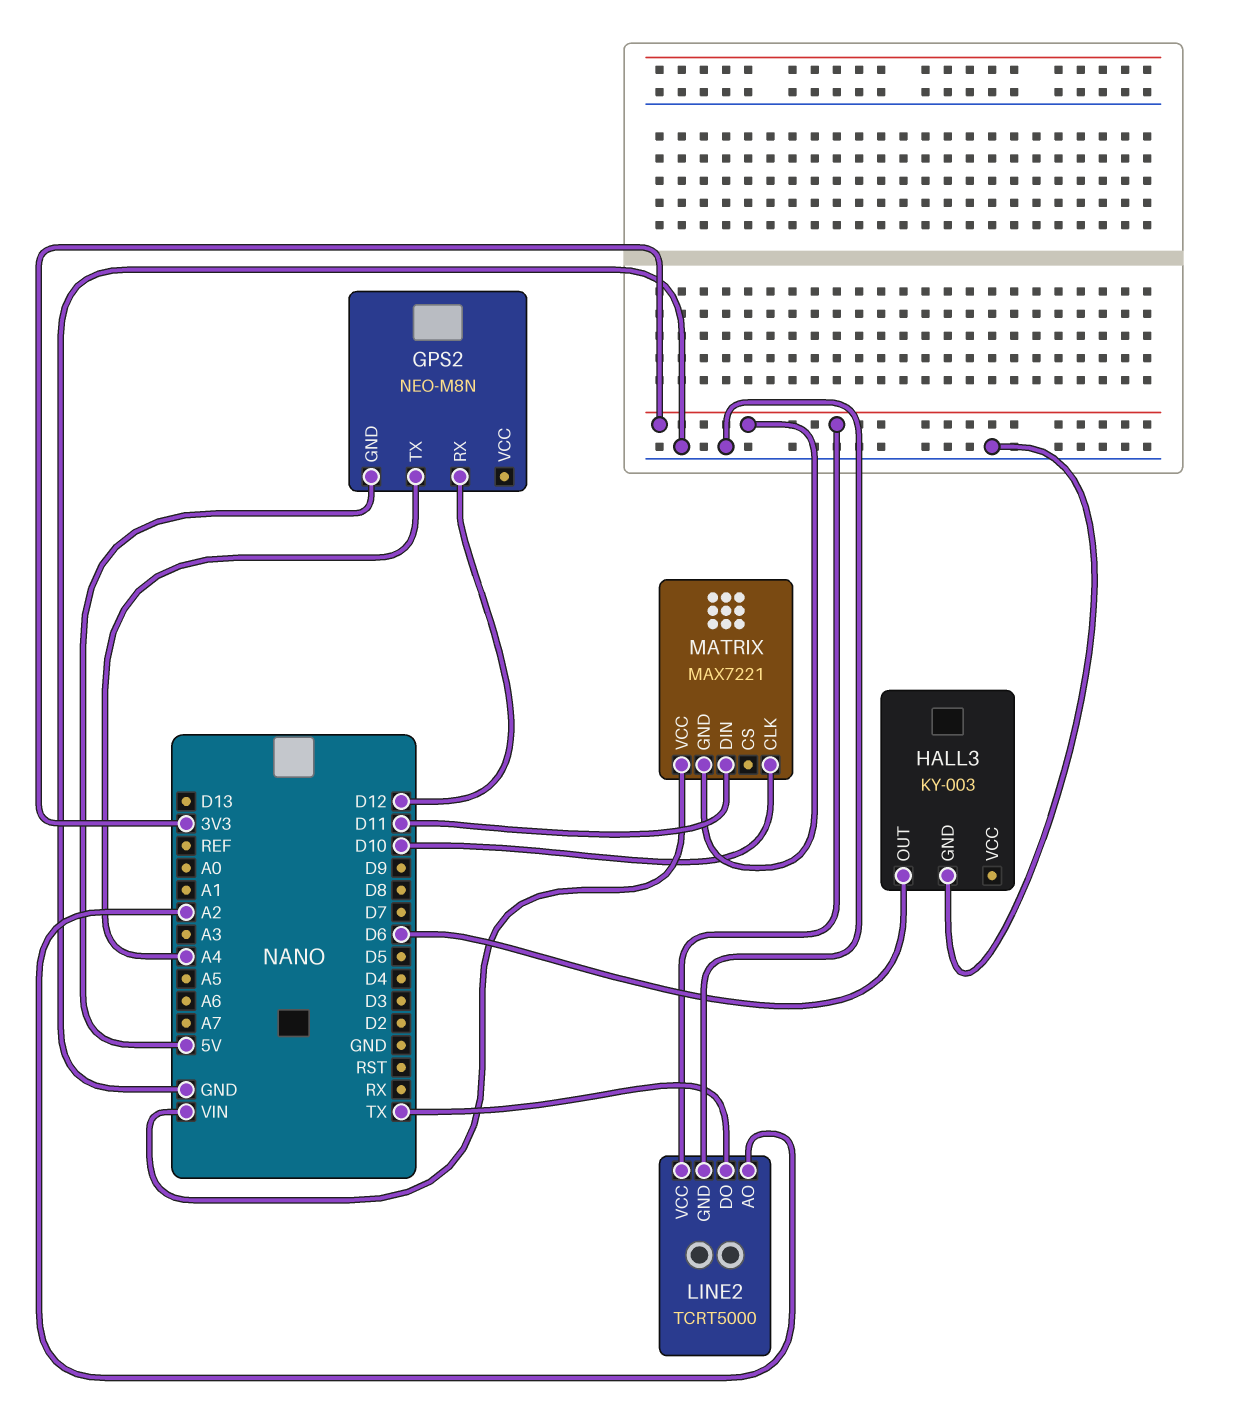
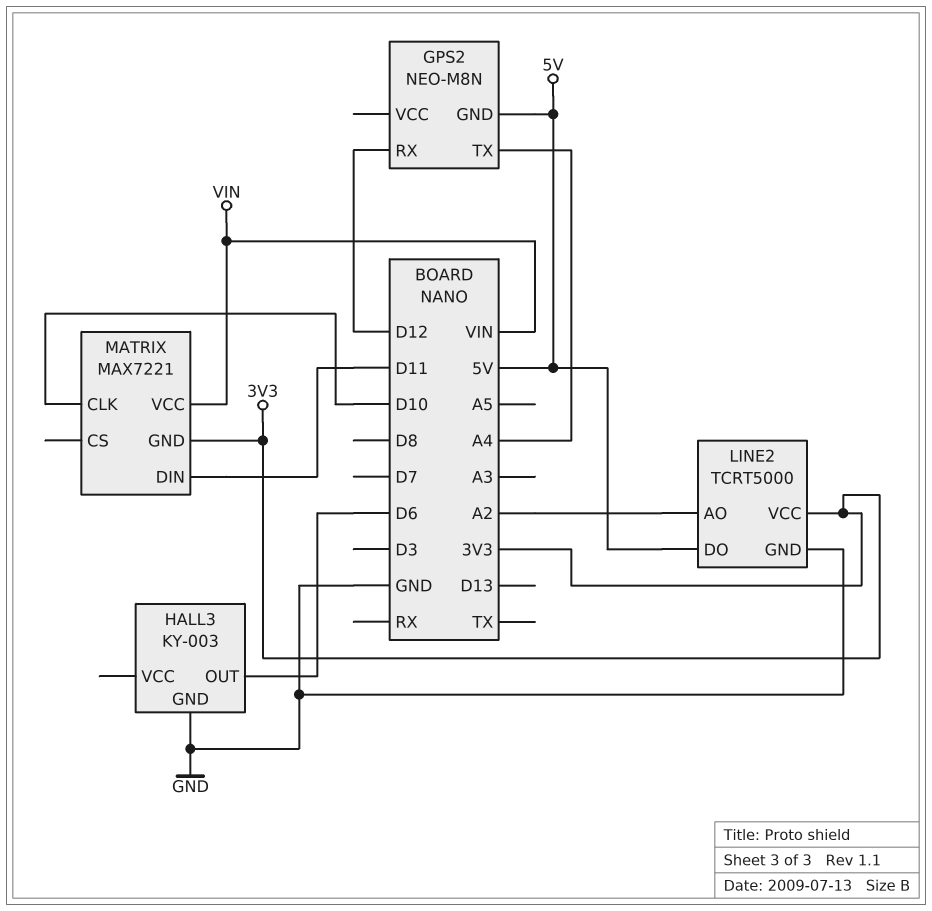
LINE2 pin DO: TX -> 5V

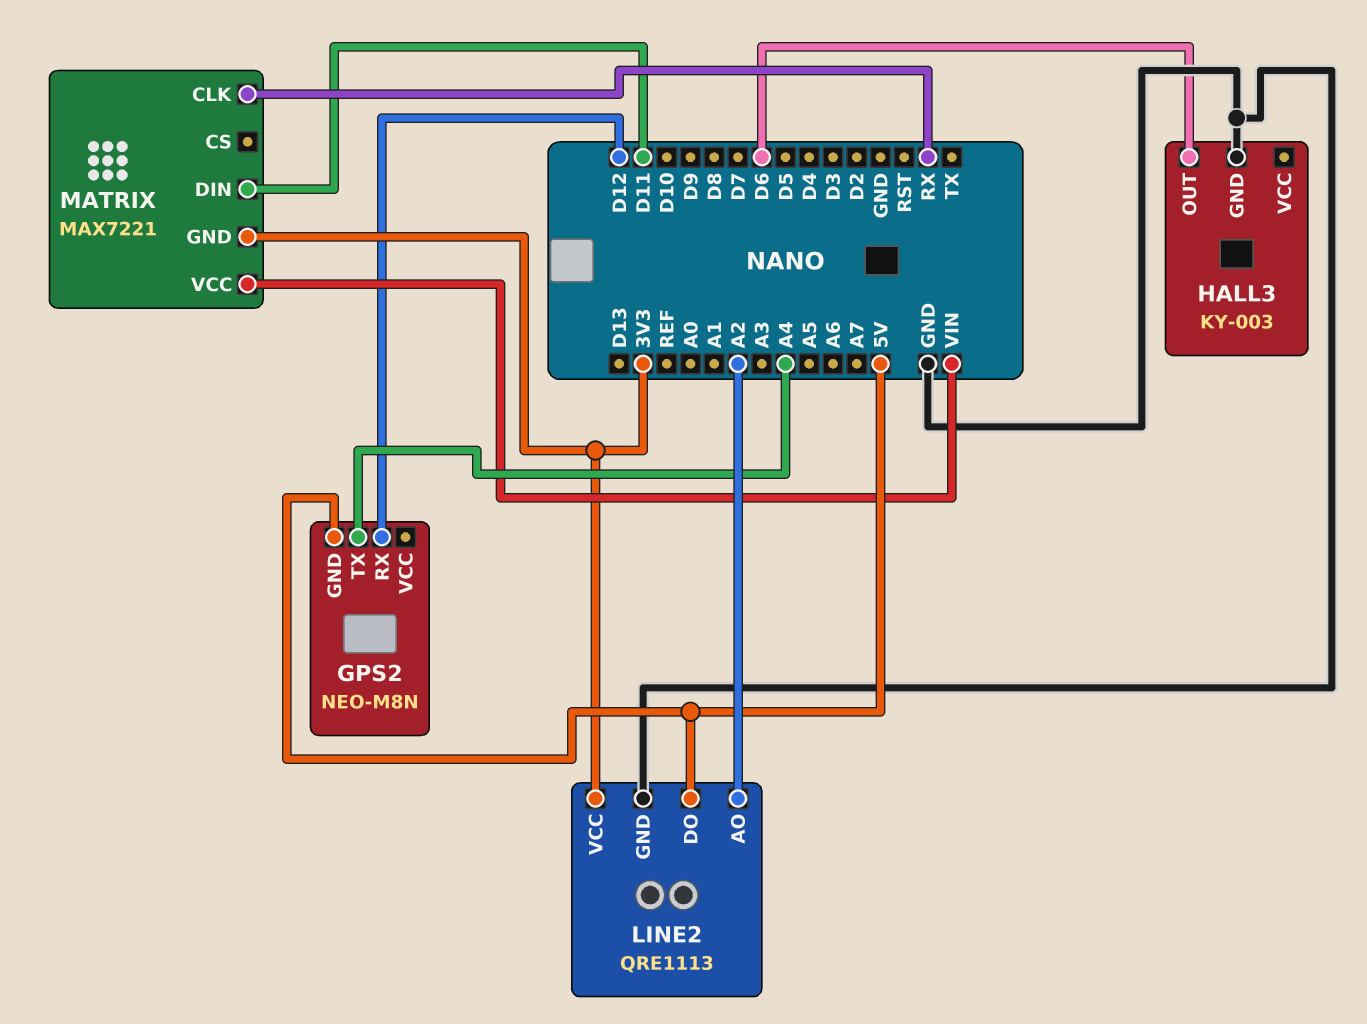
LINE2: TCRT5000 -> QRE1113
MATRIX pin CLK: D10 -> RX

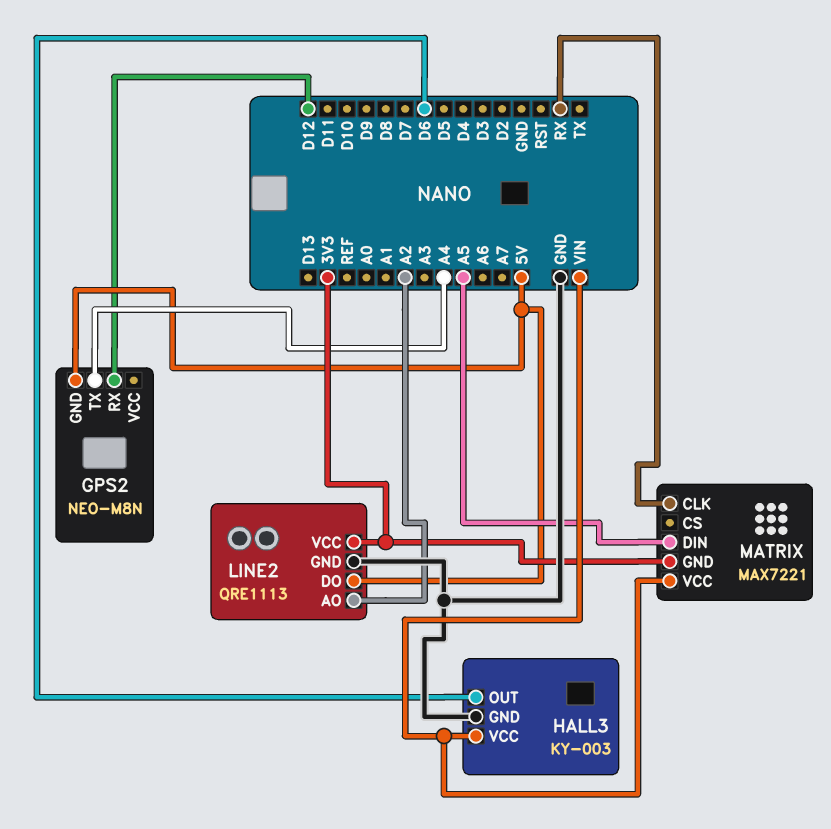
HALL3 pin VCC: none -> VIN
MATRIX pin DIN: D11 -> A5

